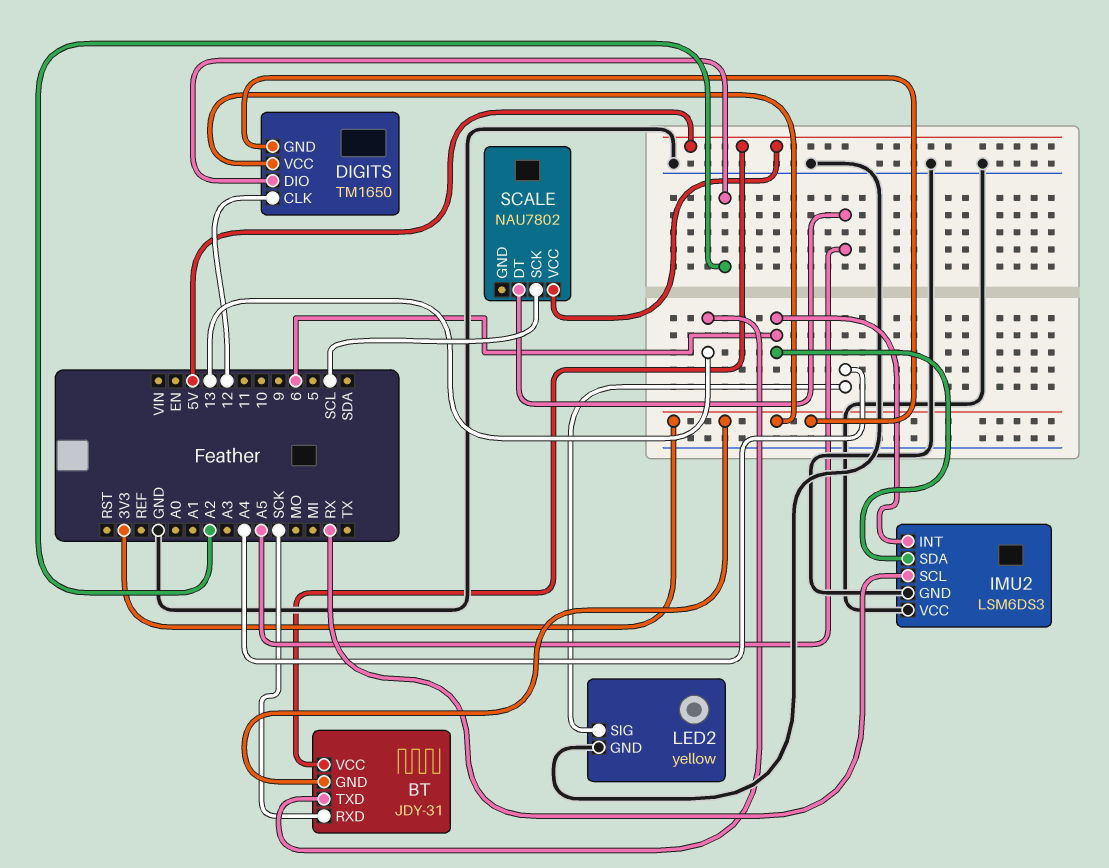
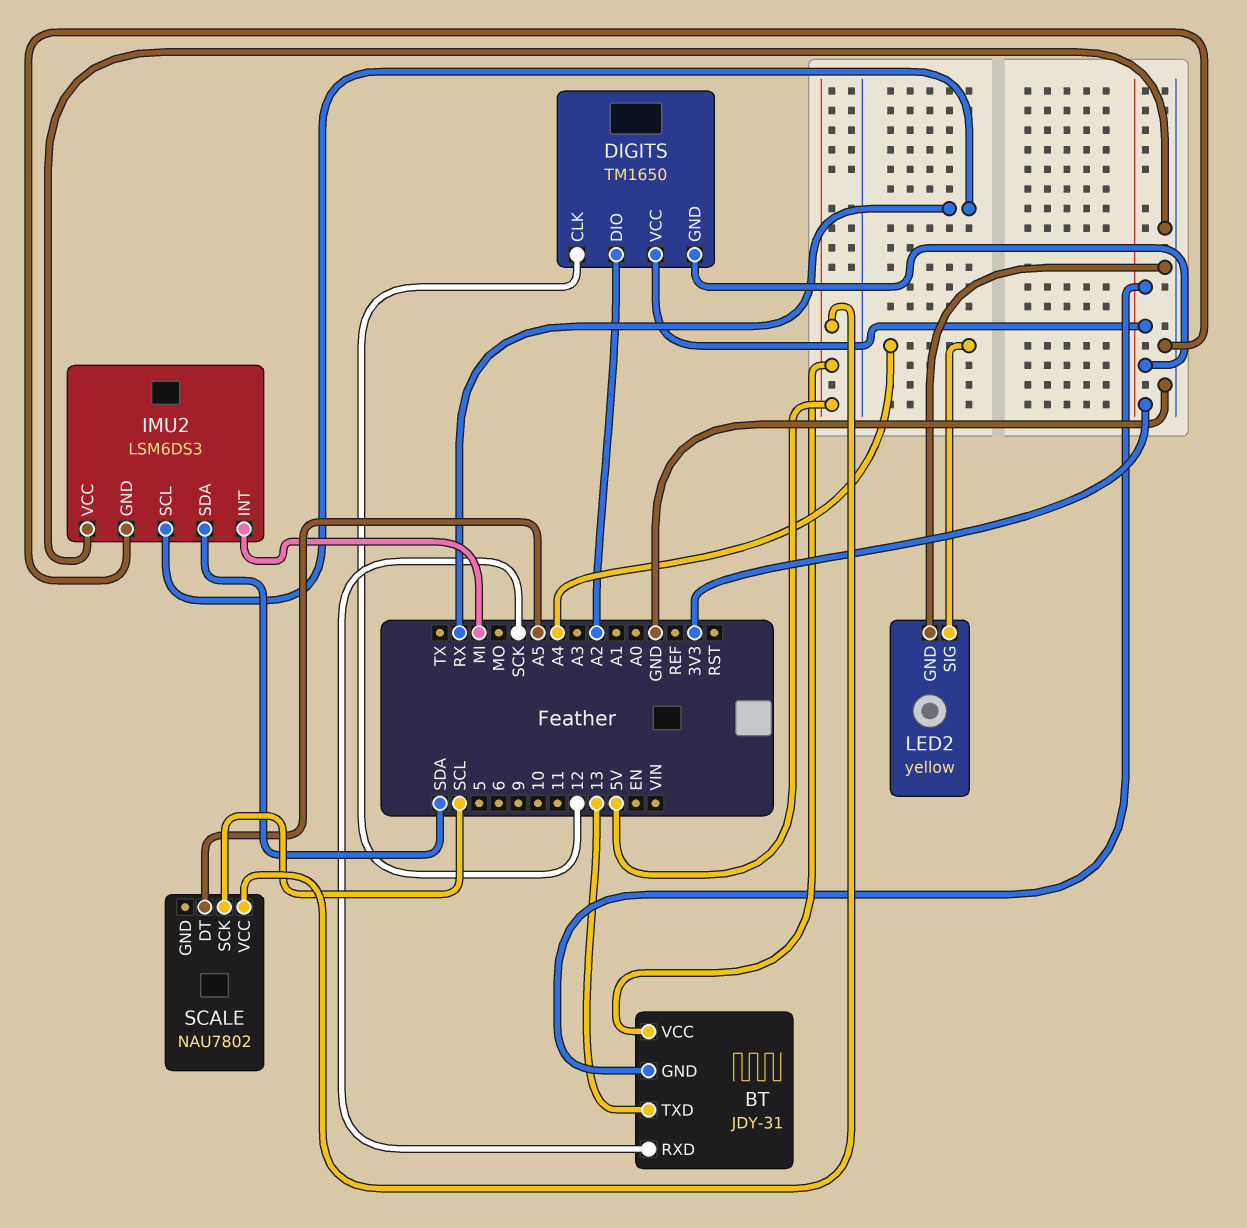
IMU2 pin INT: 6 -> MI
IMU2 pin SDA: 6 -> SDA

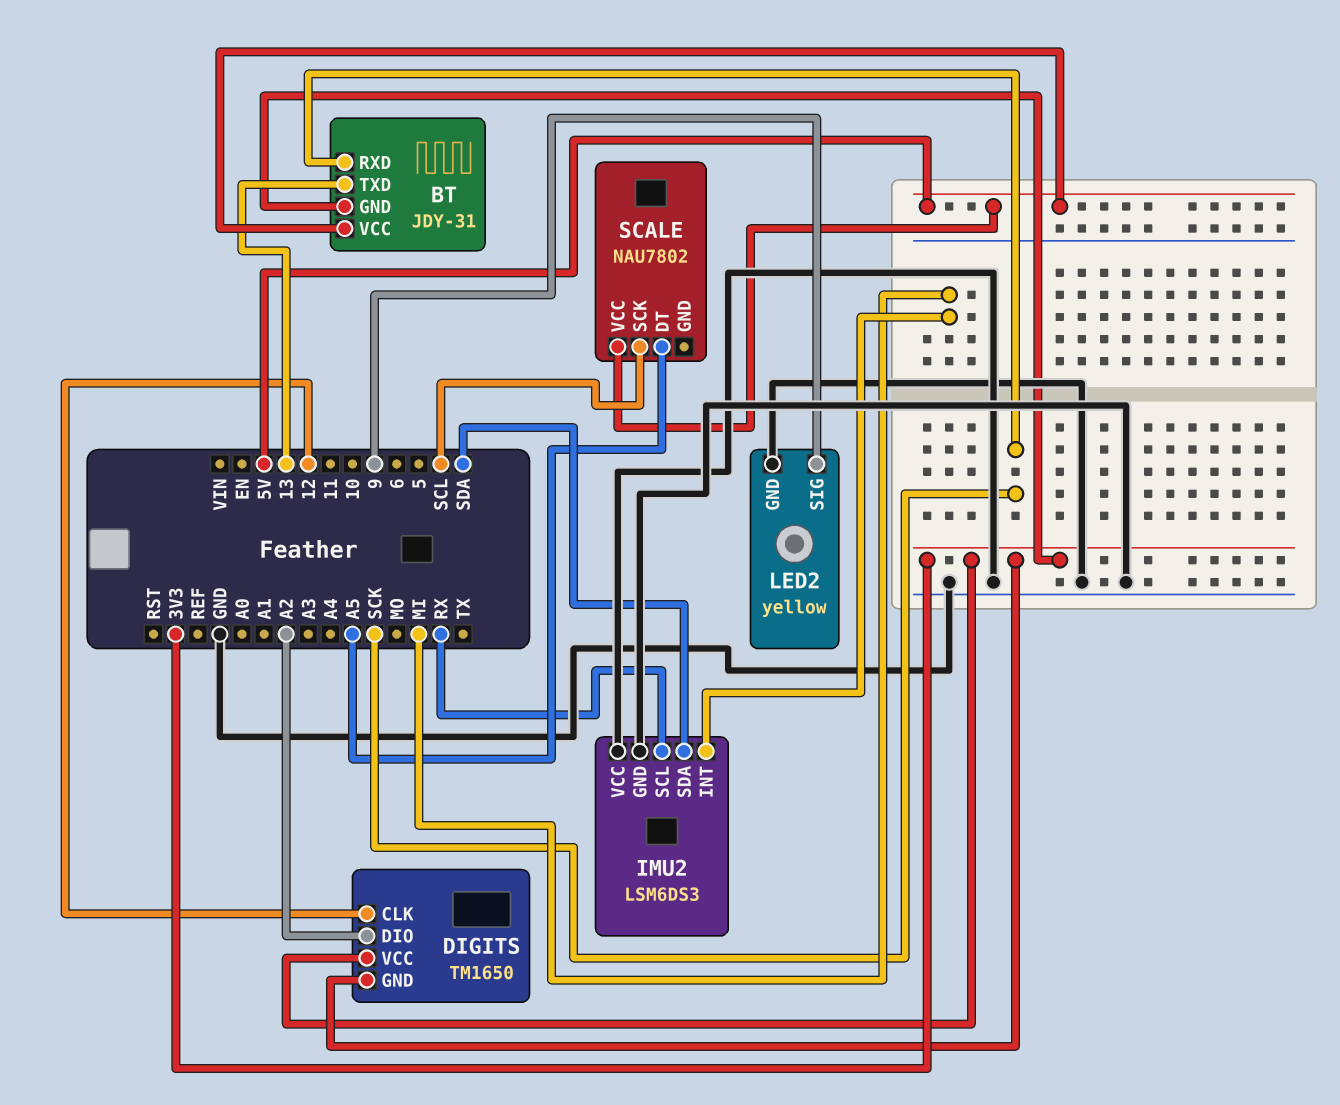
LED2 pin SIG: A4 -> 9

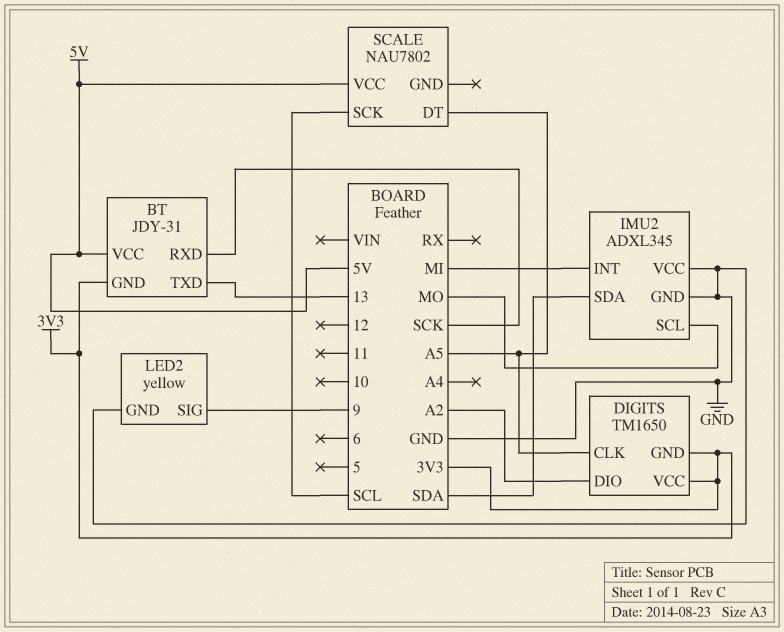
DIGITS pin CLK: 12 -> A5
IMU2: LSM6DS3 -> ADXL345
IMU2 pin SCL: RX -> MO

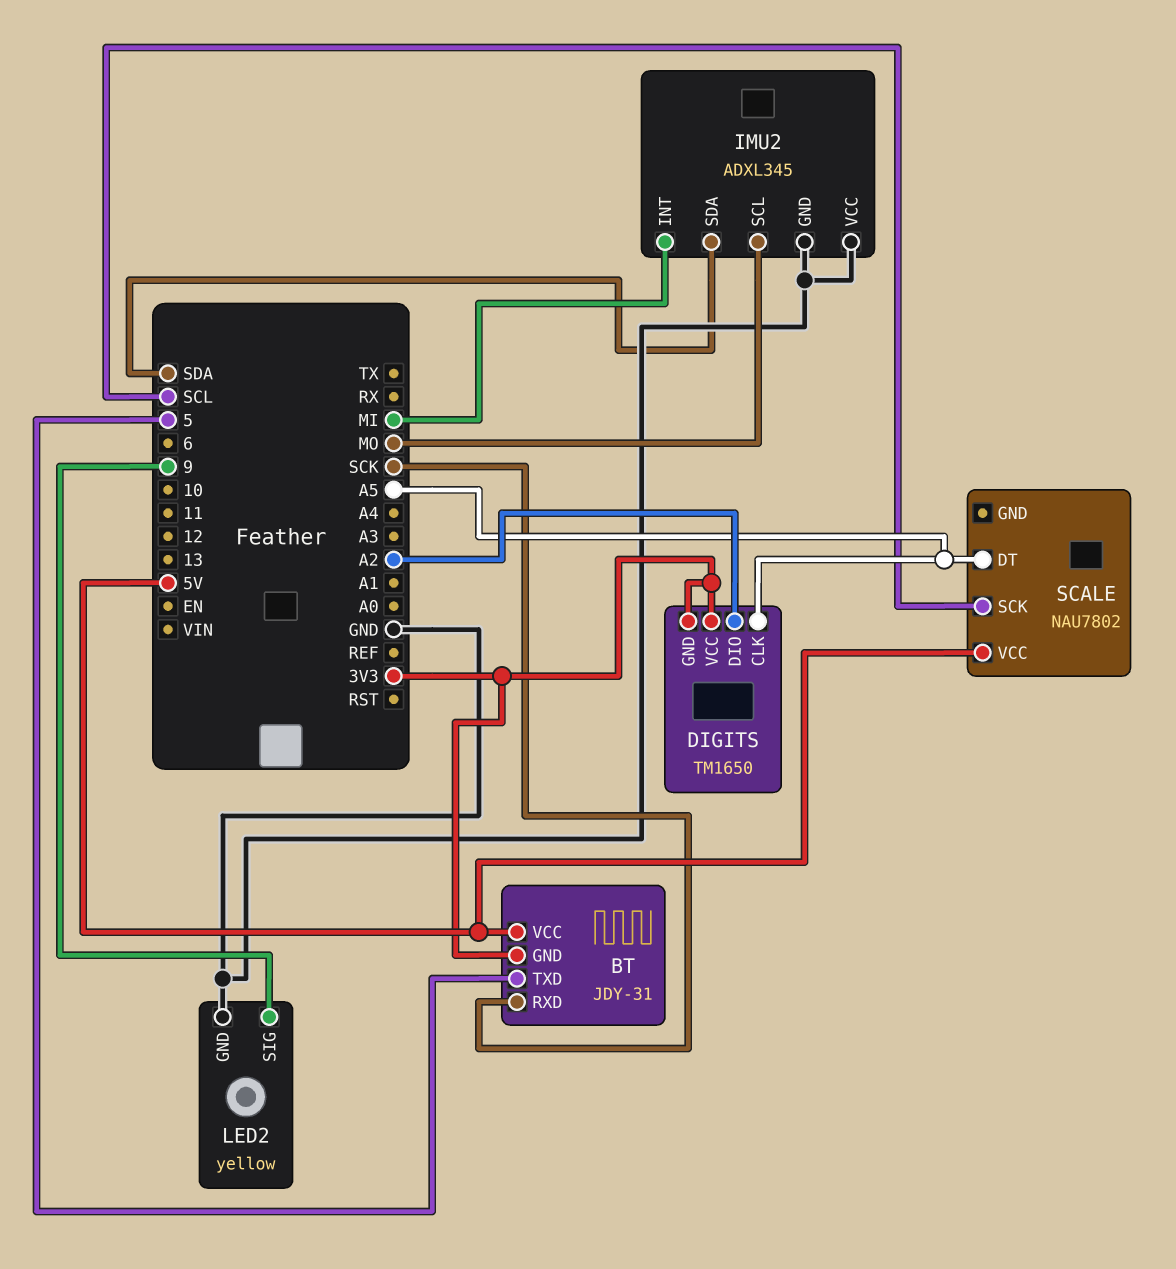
BT pin TXD: 13 -> 5

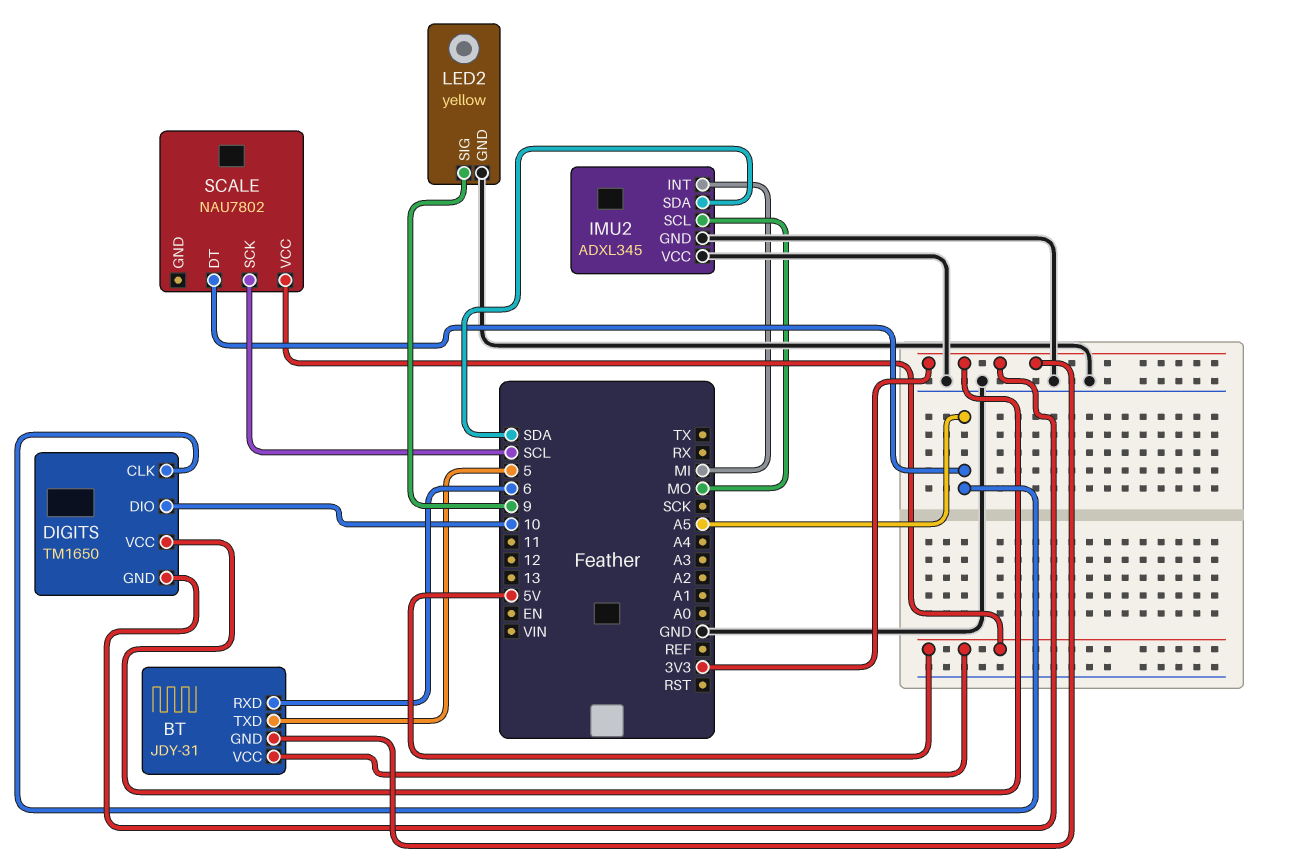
BT pin RXD: SCK -> 6
DIGITS pin DIO: A2 -> 10

